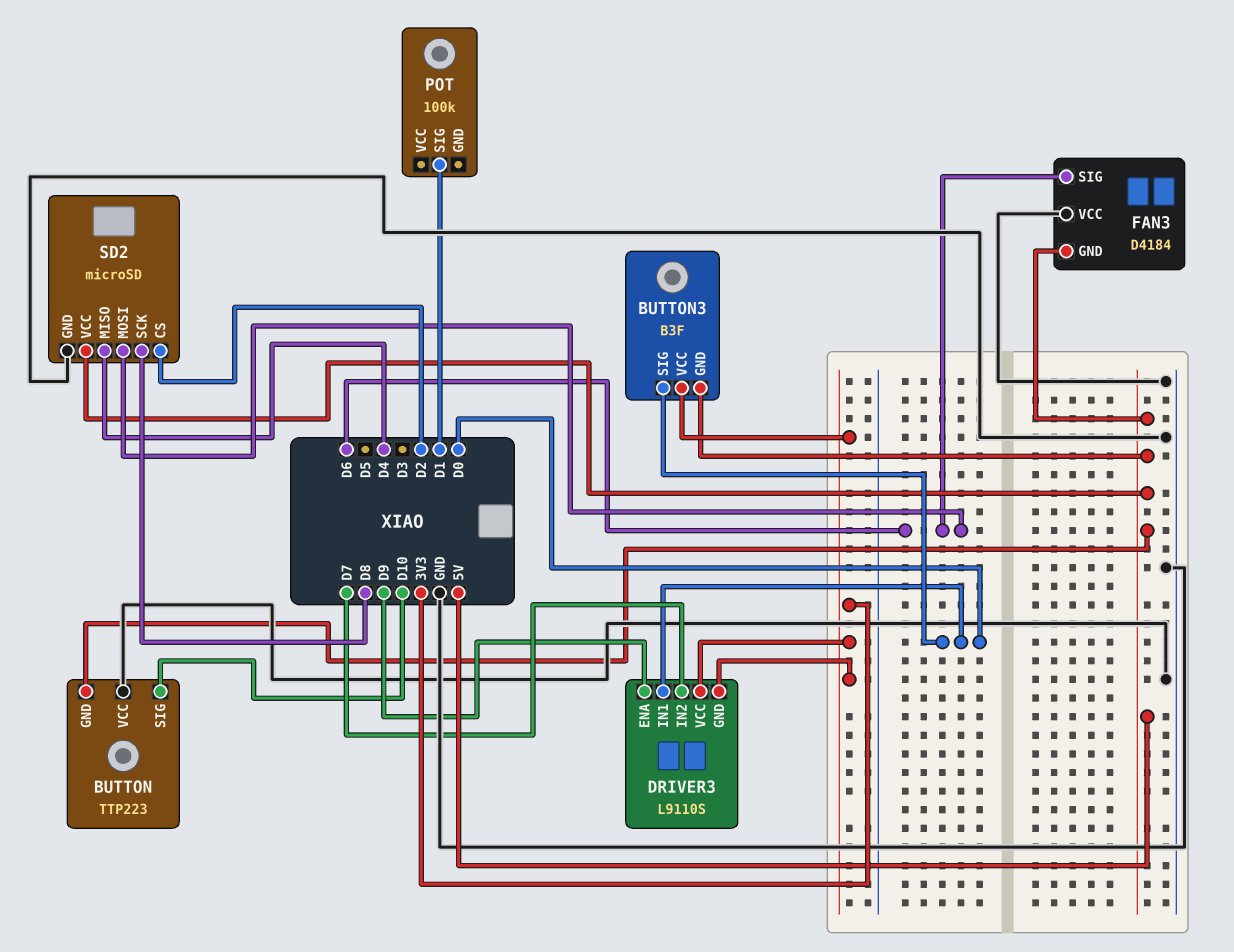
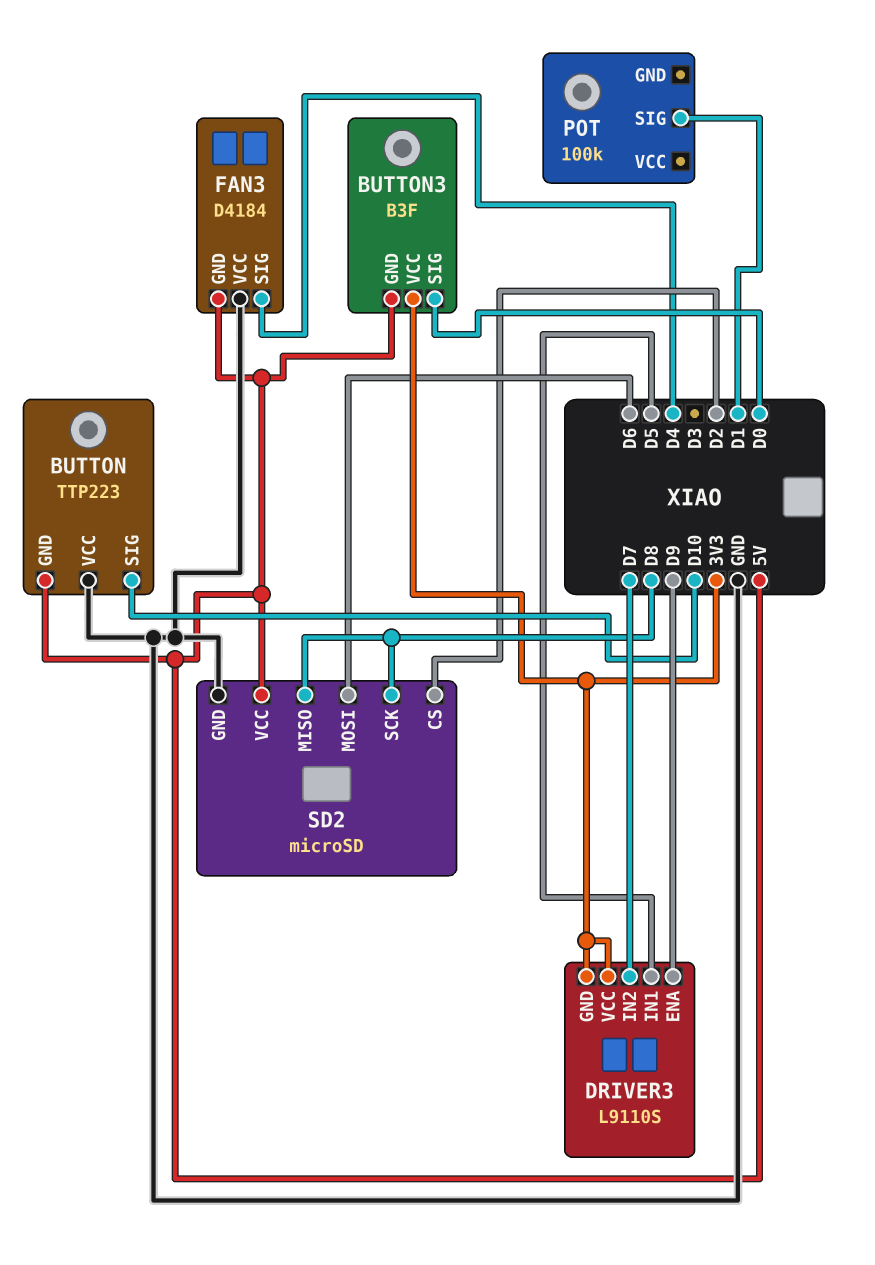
DRIVER3 pin IN1: D0 -> D5
FAN3 pin SIG: D6 -> D4
SD2 pin MISO: D4 -> D8

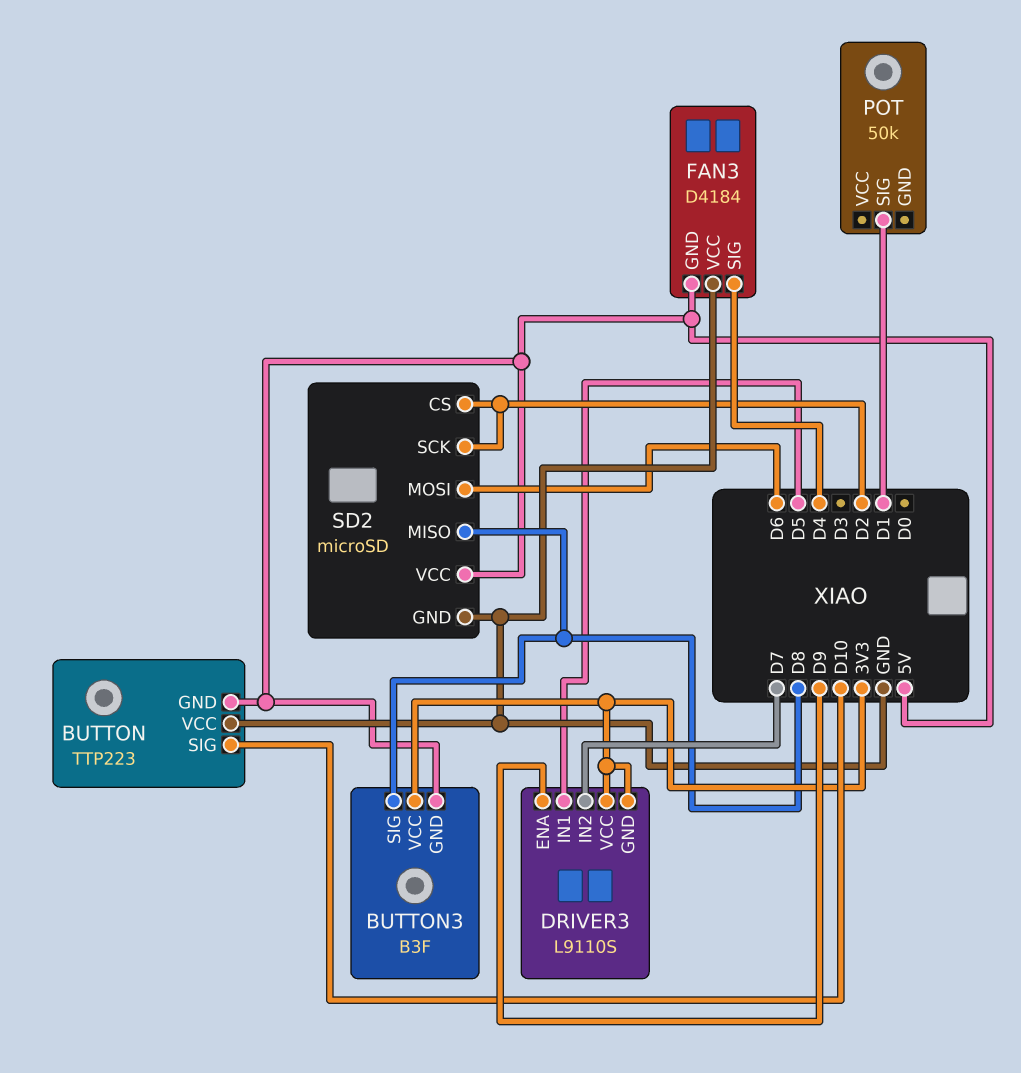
BUTTON3 pin SIG: D0 -> D8
POT: 100k -> 50k
SD2 pin SCK: D8 -> D2

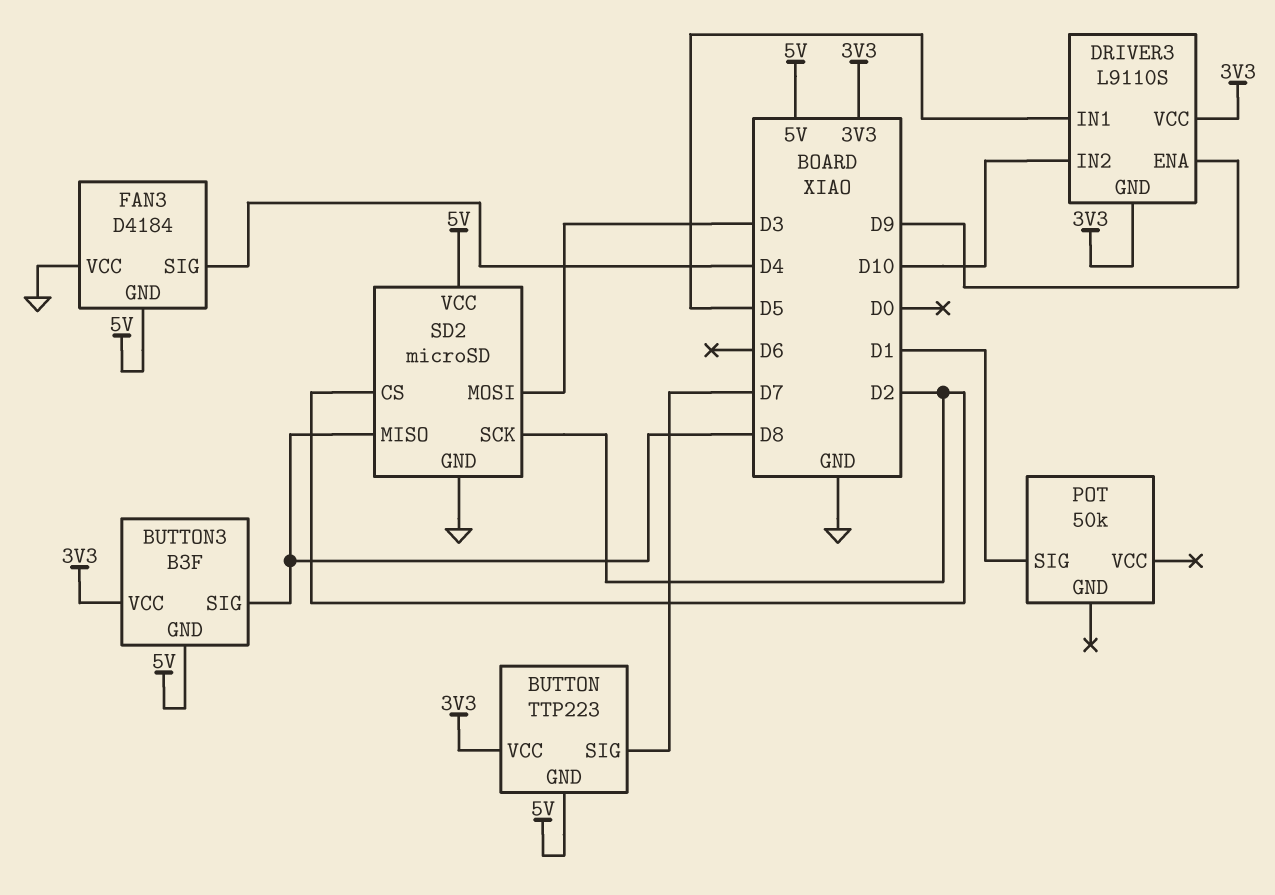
BUTTON pin SIG: D10 -> D7
BUTTON pin VCC: GND -> 3V3
DRIVER3 pin IN2: D7 -> D10
SD2 pin MOSI: D6 -> D3

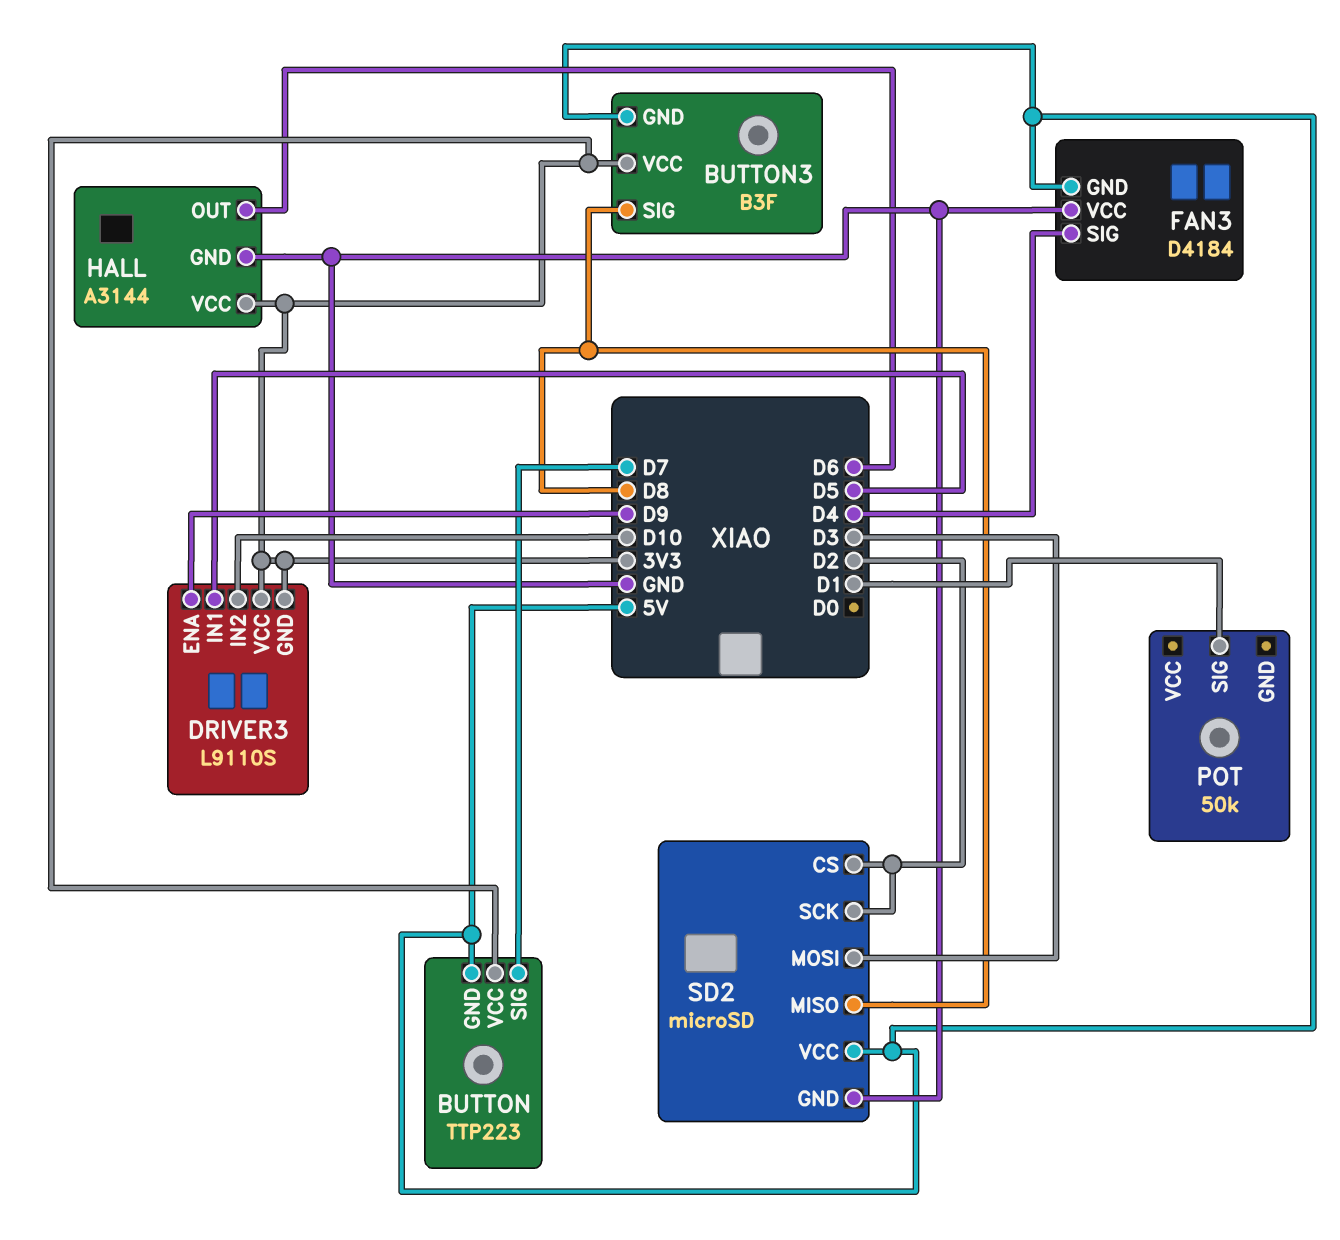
HALL: none -> A3144
HALL pin GND: none -> GND
HALL pin OUT: none -> D6
HALL pin VCC: none -> 3V3

